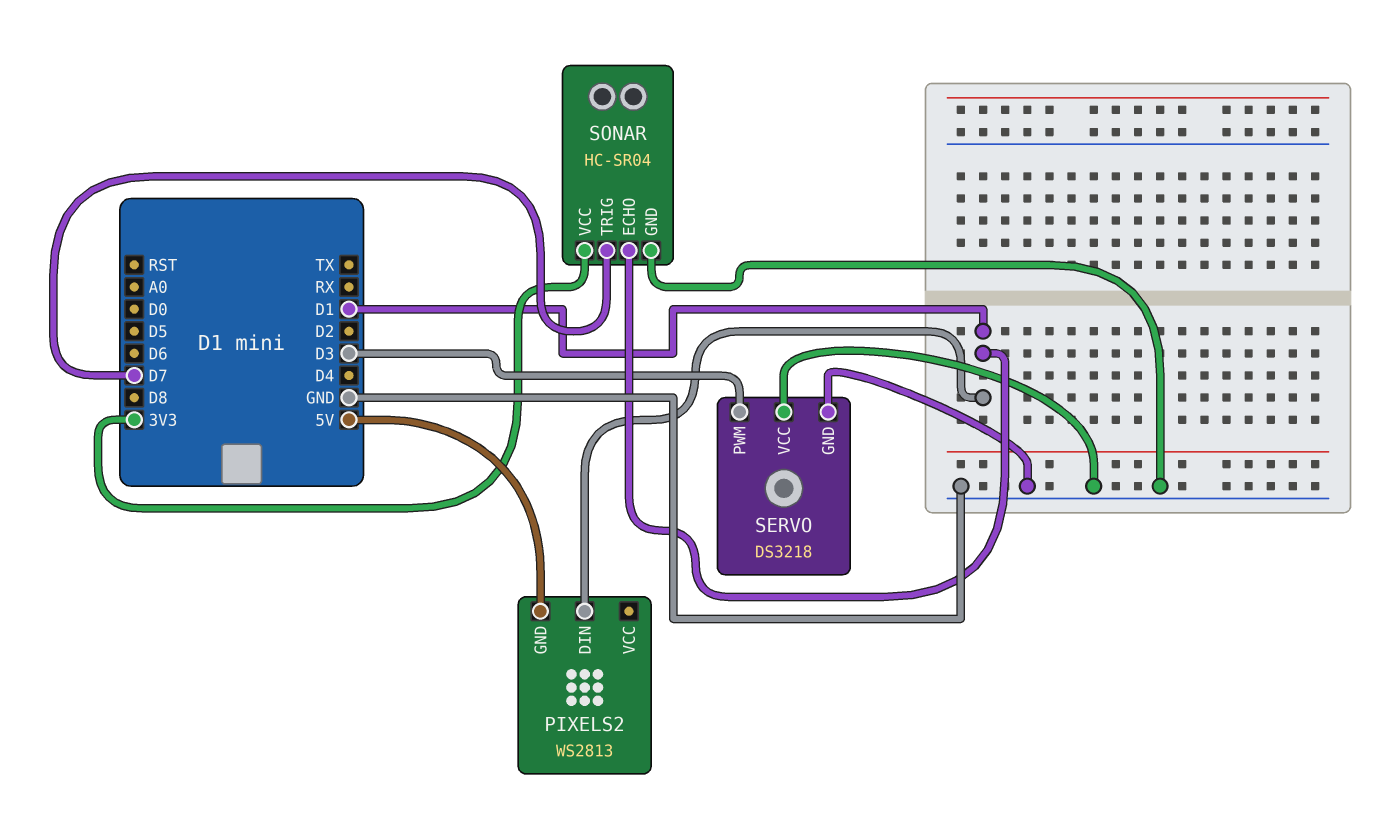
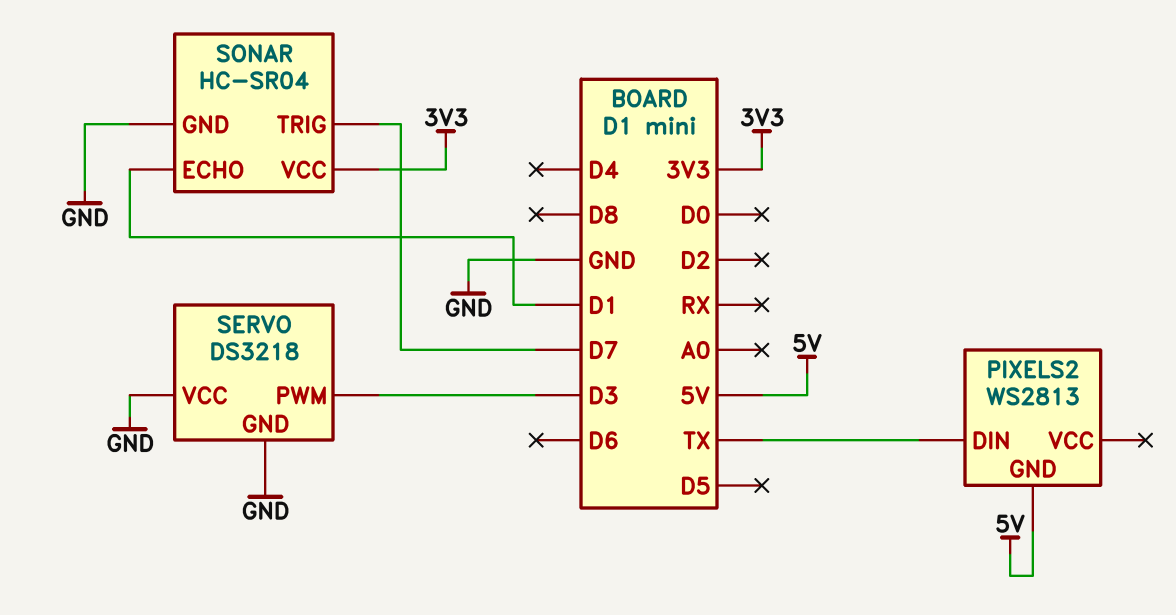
PIXELS2 pin DIN: D1 -> TX

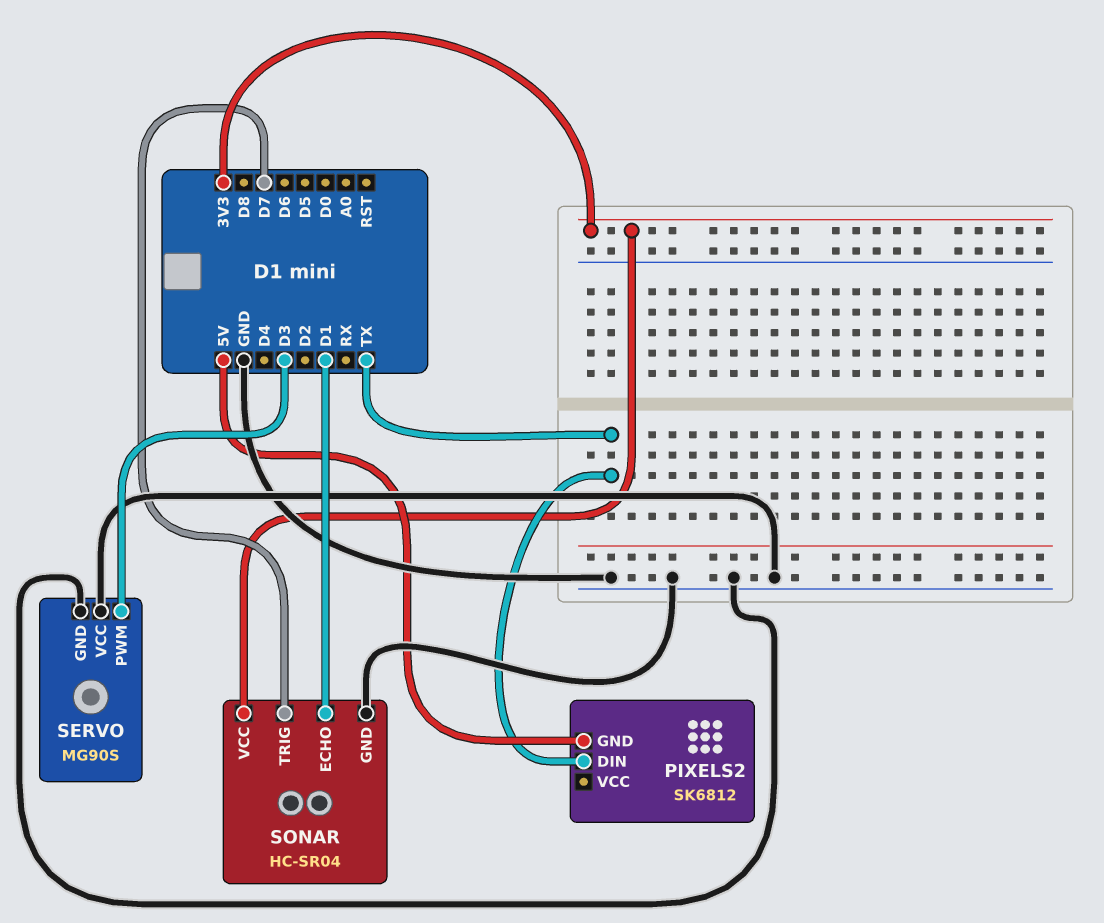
PIXELS2: WS2813 -> SK6812
SERVO: DS3218 -> MG90S

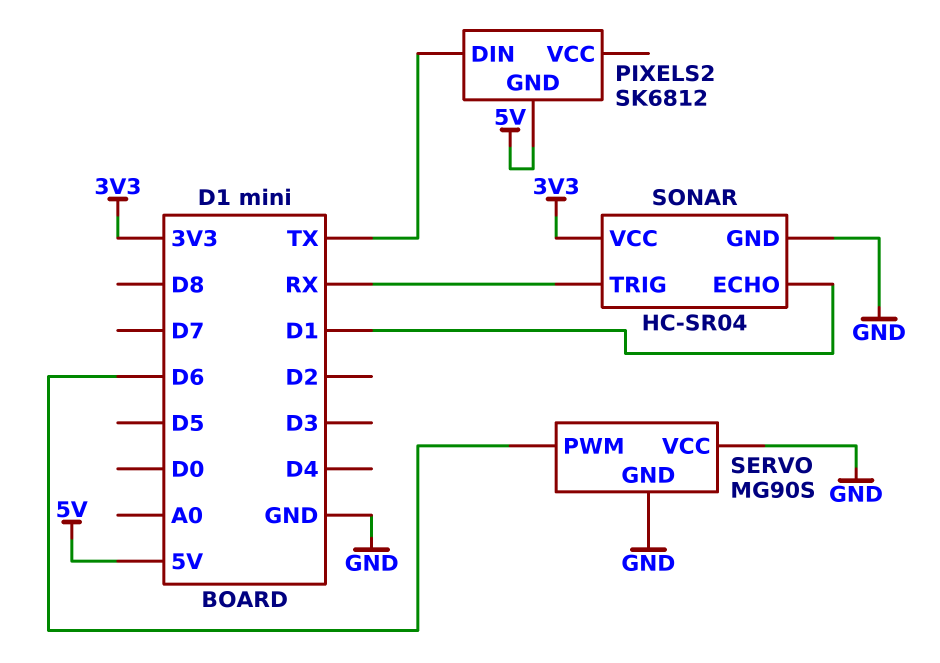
SERVO pin PWM: D3 -> D6
SONAR pin TRIG: D7 -> RX

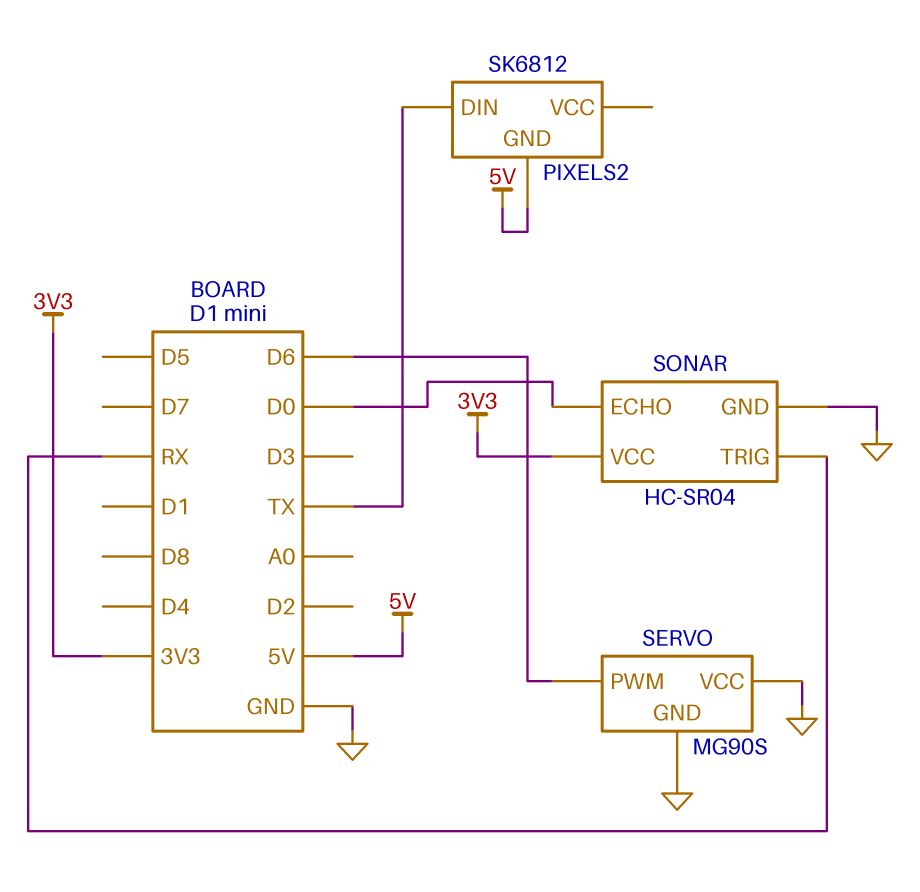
SONAR pin ECHO: D1 -> D0

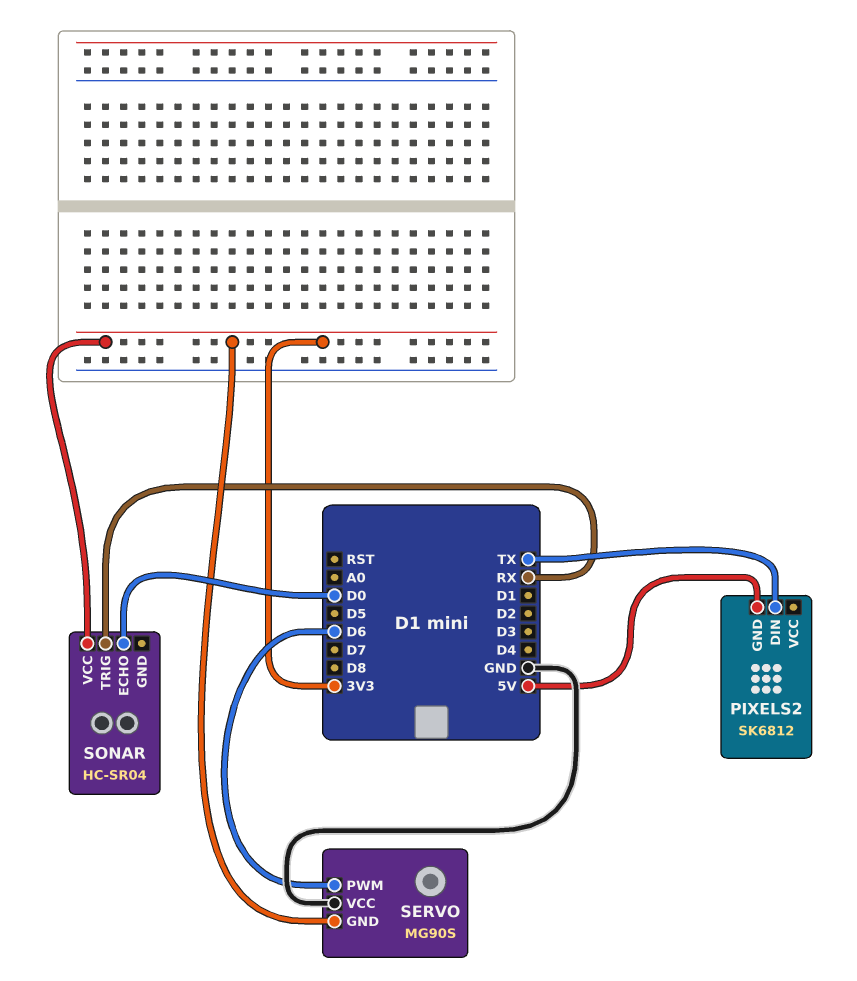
SERVO pin GND: GND -> 3V3
SONAR pin GND: GND -> none

